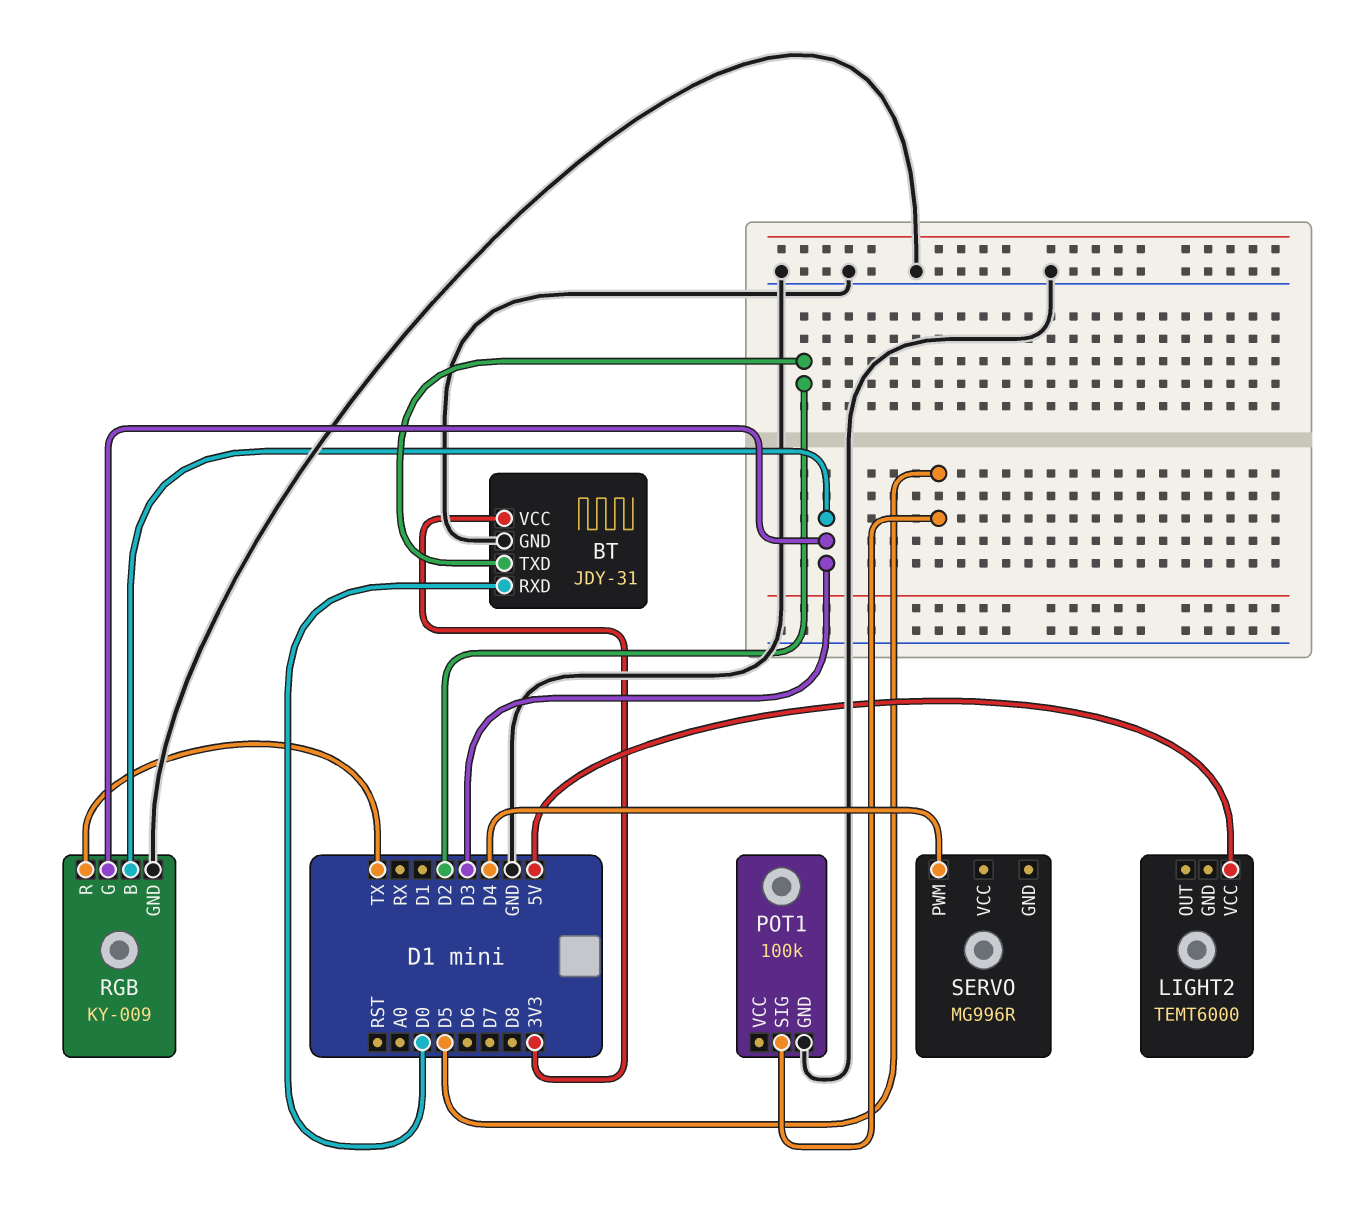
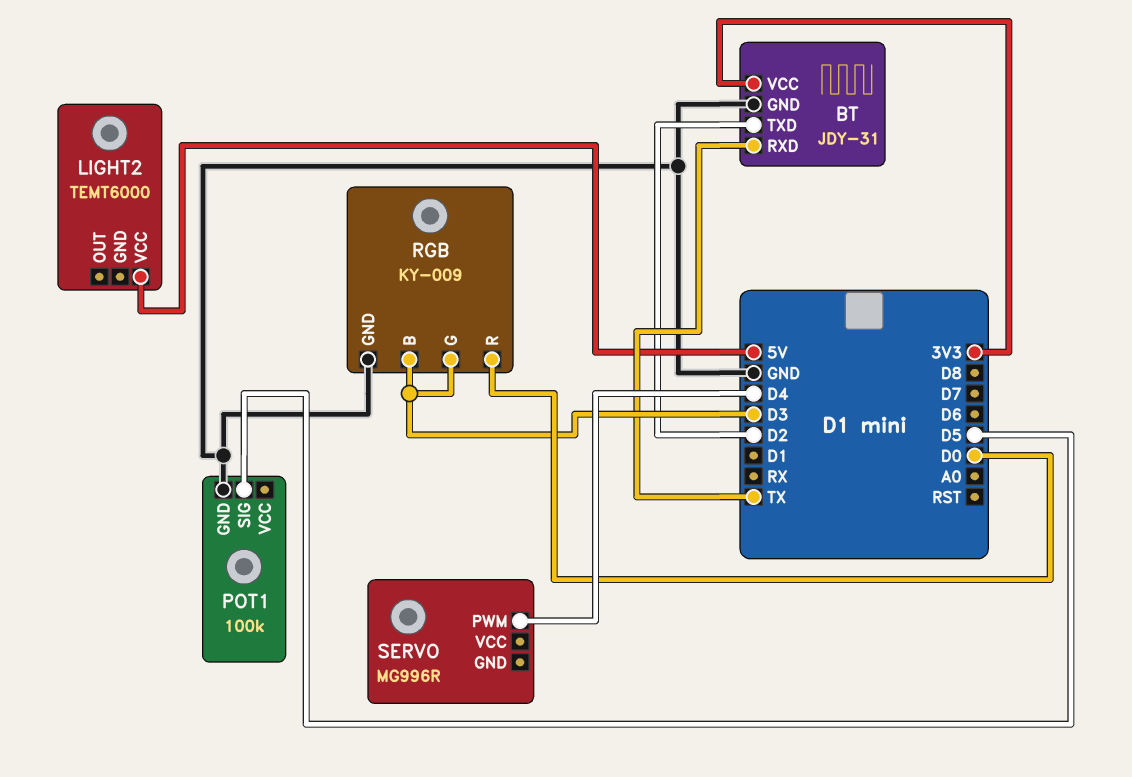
BT pin RXD: D0 -> TX
RGB pin R: TX -> D0

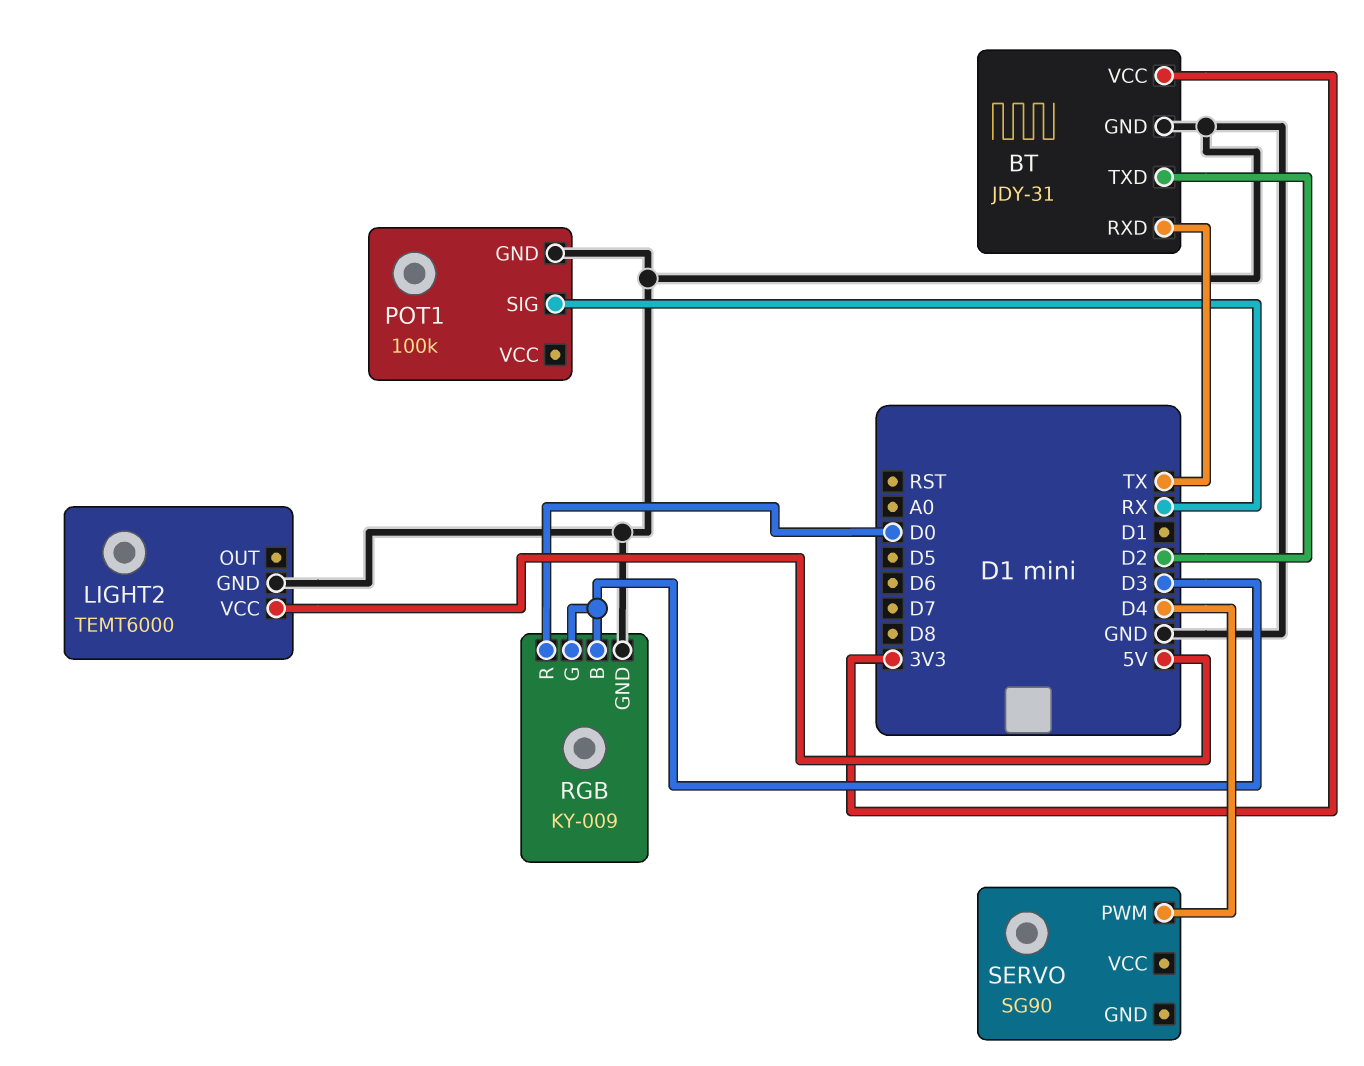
LIGHT2 pin GND: none -> GND
POT1 pin SIG: D5 -> RX
SERVO: MG996R -> SG90

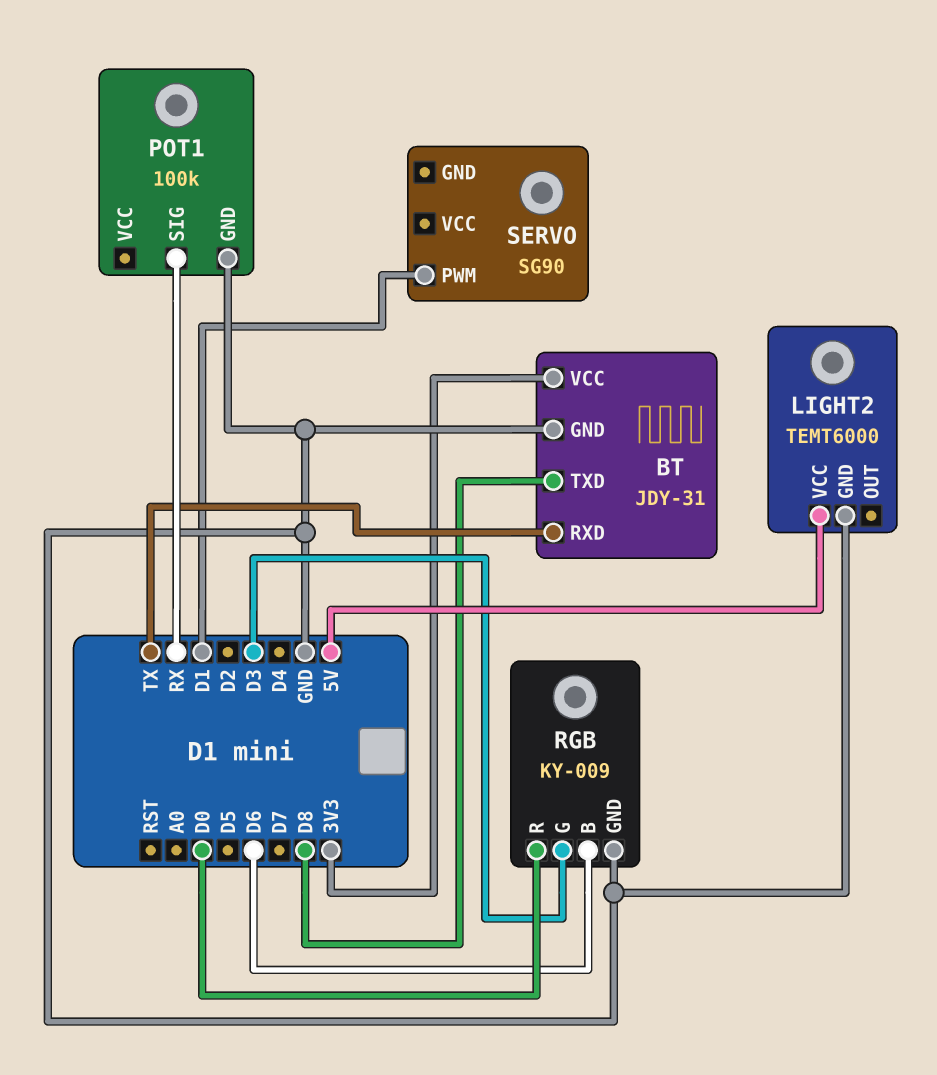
BT pin TXD: D2 -> D8
RGB pin B: D3 -> D6
SERVO pin PWM: D4 -> D1

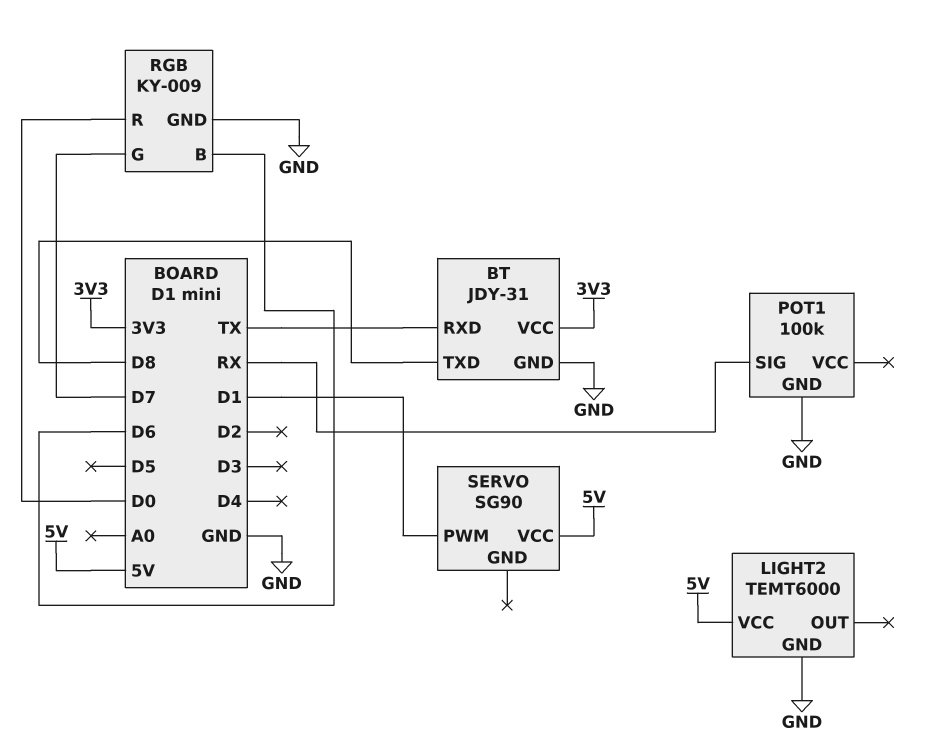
RGB pin G: D3 -> D7
SERVO pin VCC: none -> 5V

